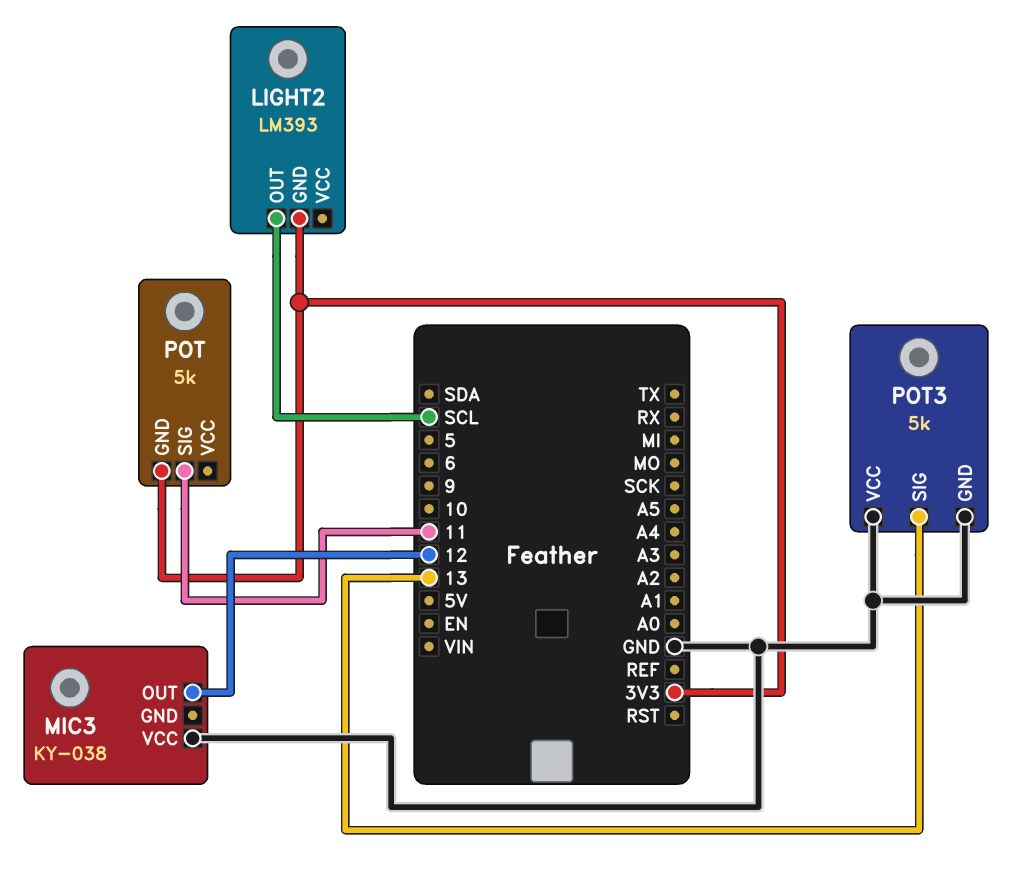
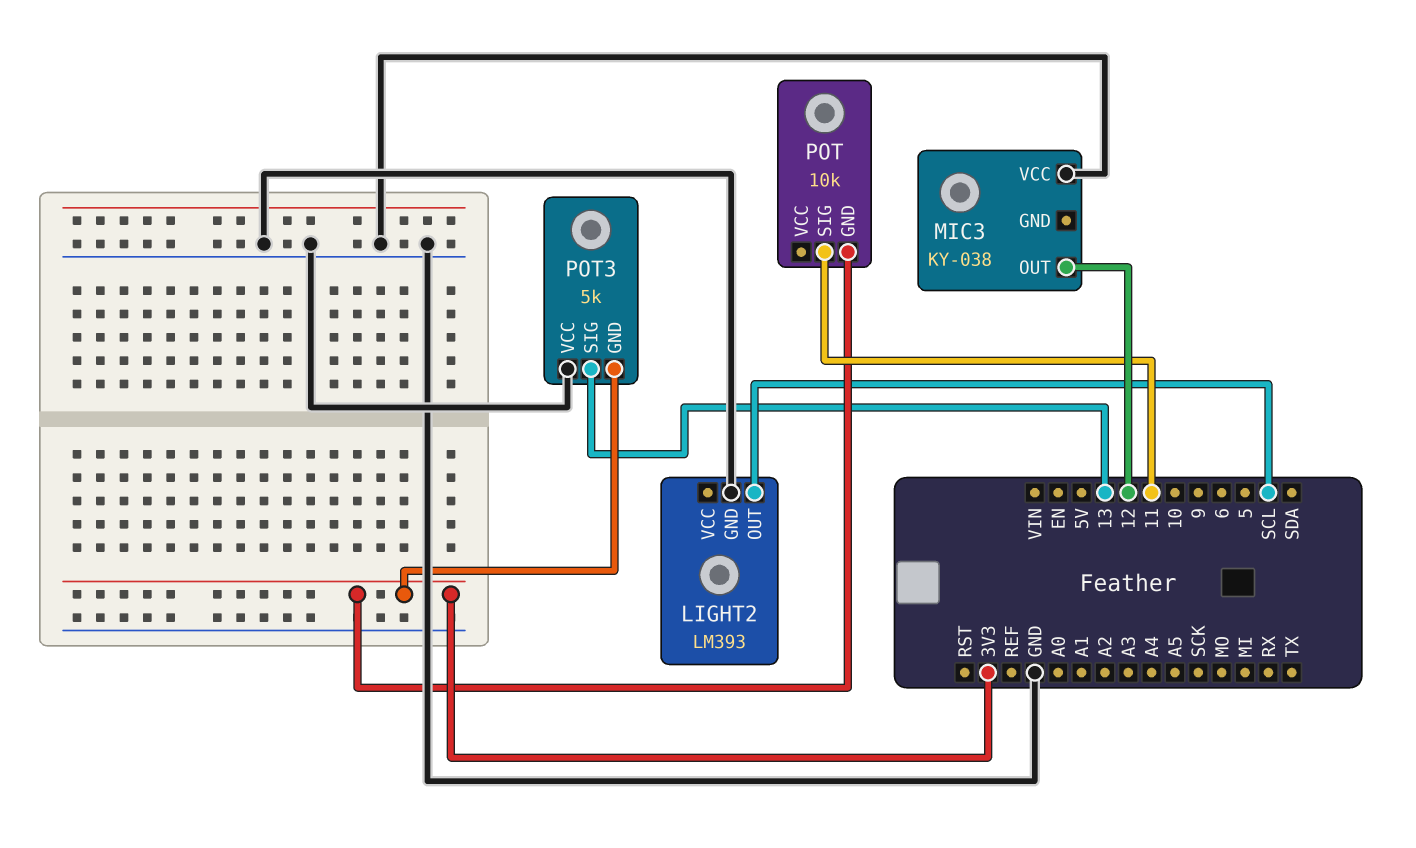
LIGHT2 pin GND: 3V3 -> GND
POT: 5k -> 10k
POT3 pin GND: GND -> 3V3

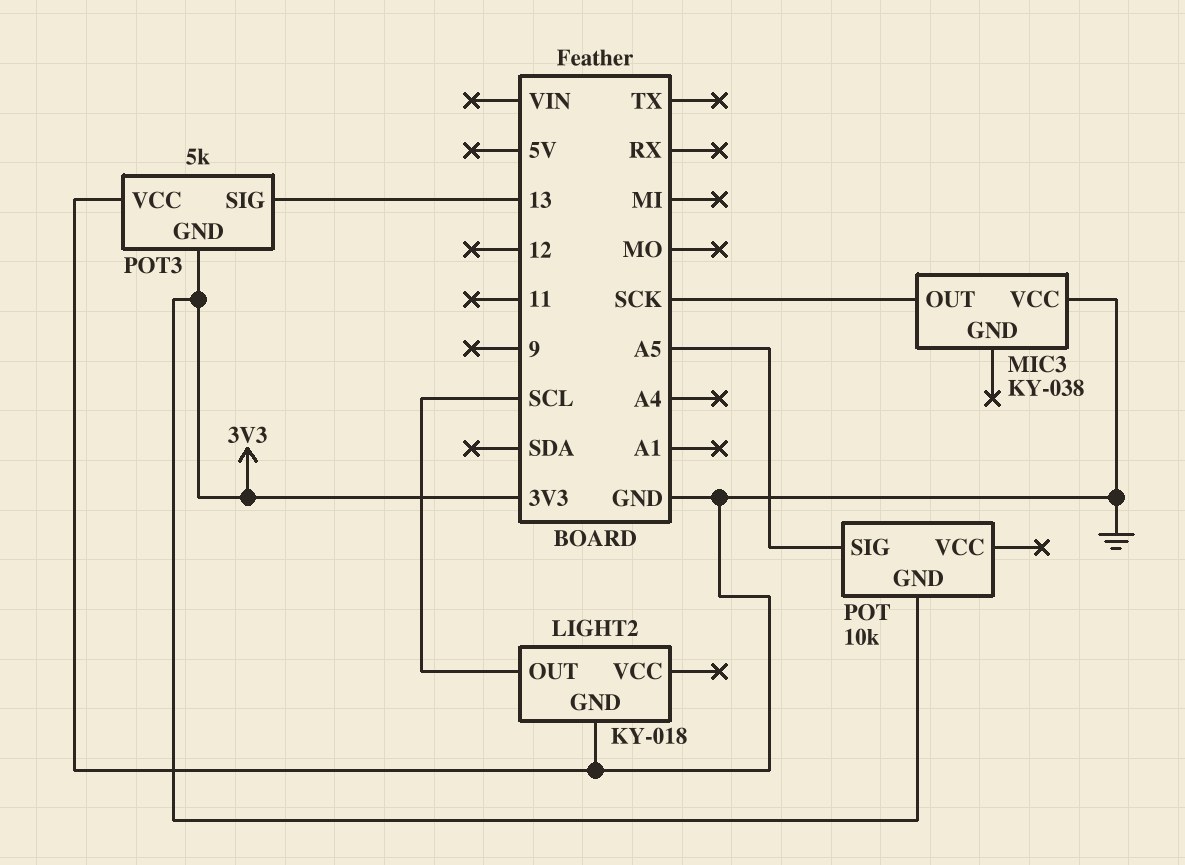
LIGHT2: LM393 -> KY-018
MIC3 pin OUT: 12 -> SCK
POT pin SIG: 11 -> A5

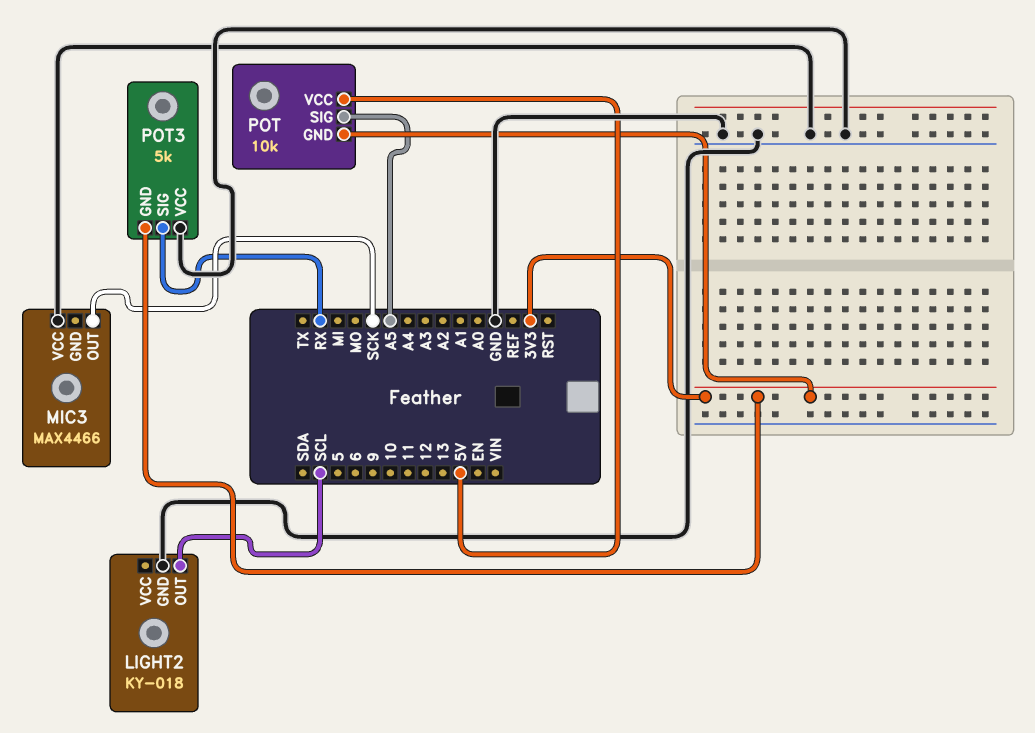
MIC3: KY-038 -> MAX4466
POT pin VCC: none -> 5V
POT3 pin SIG: 13 -> RX

